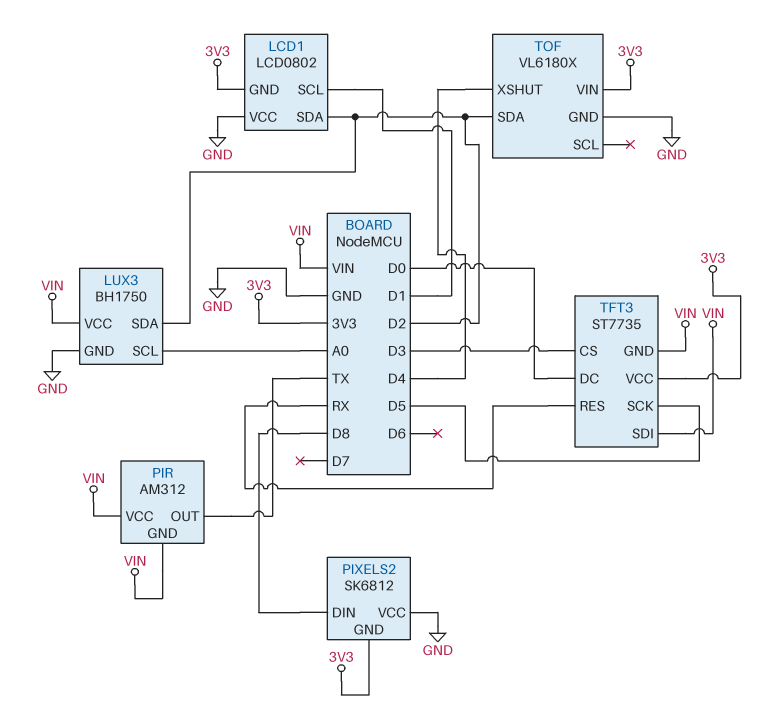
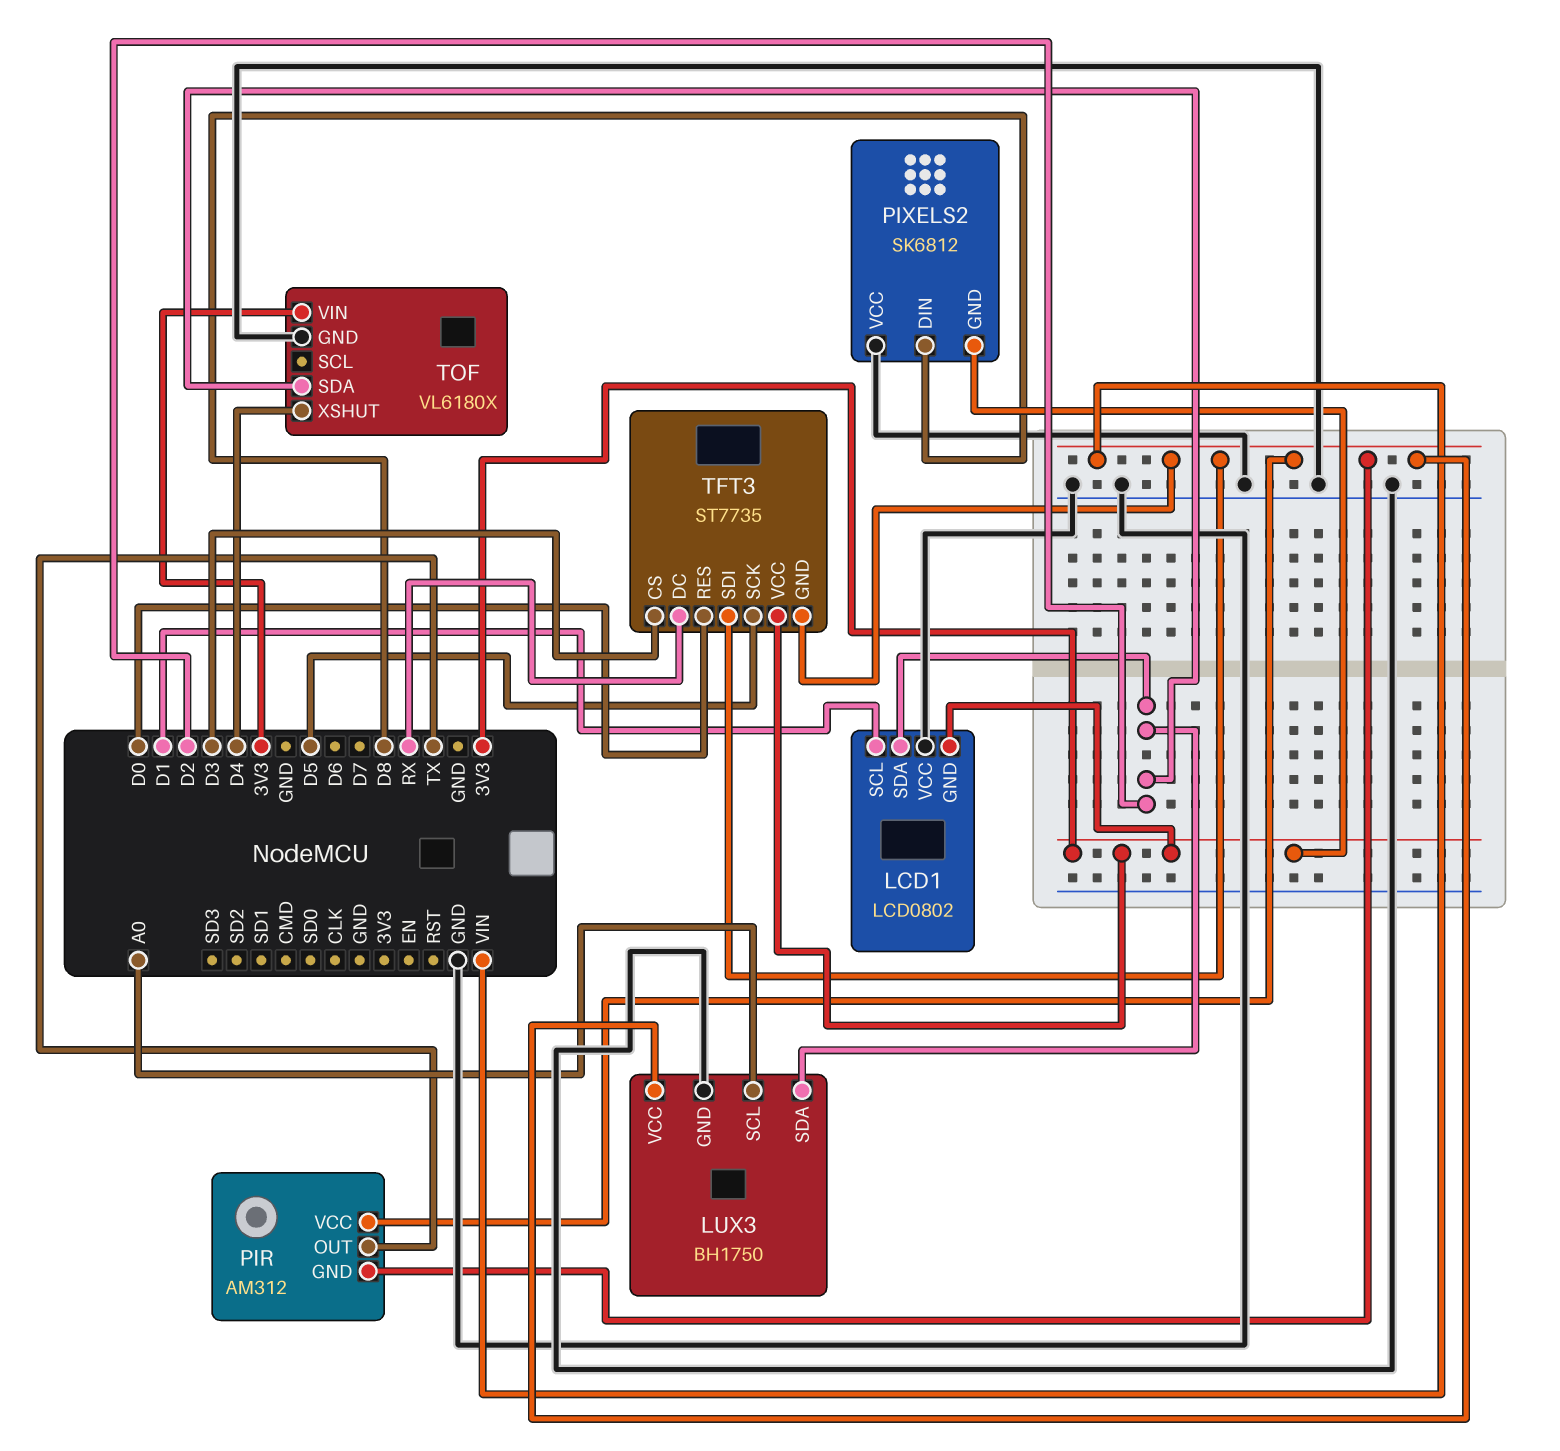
TFT3 pin DC: D0 -> RX
TFT3 pin RES: RX -> D0

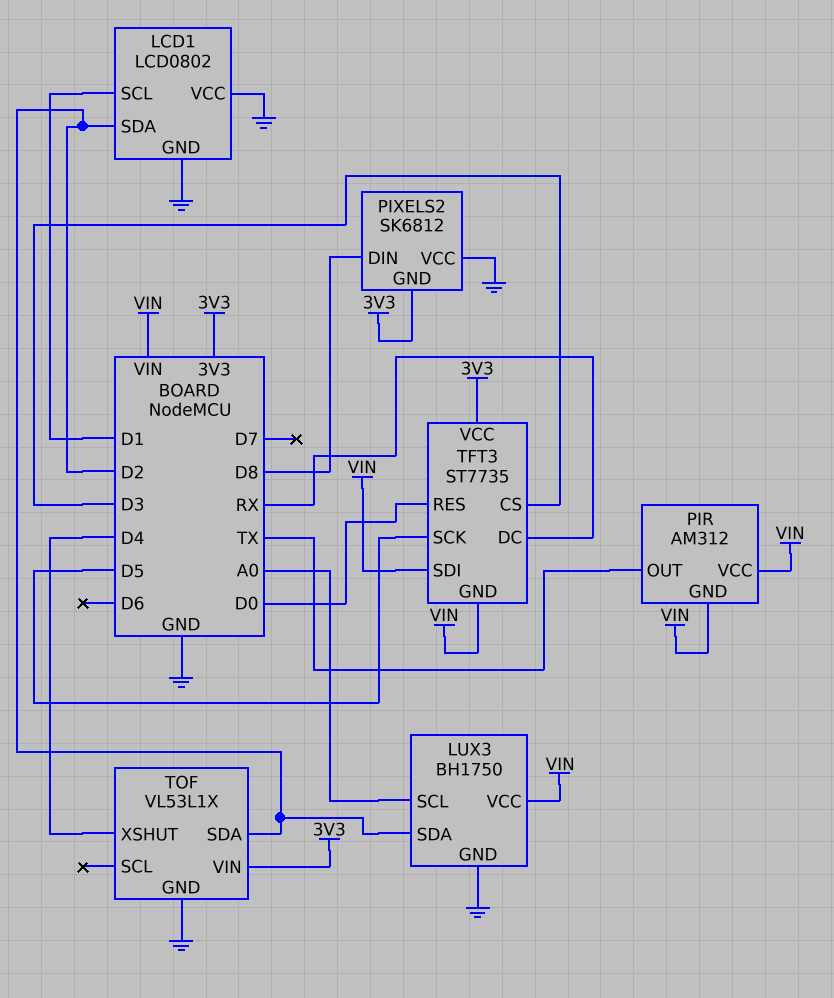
LCD1 pin GND: 3V3 -> GND
TOF: VL6180X -> VL53L1X

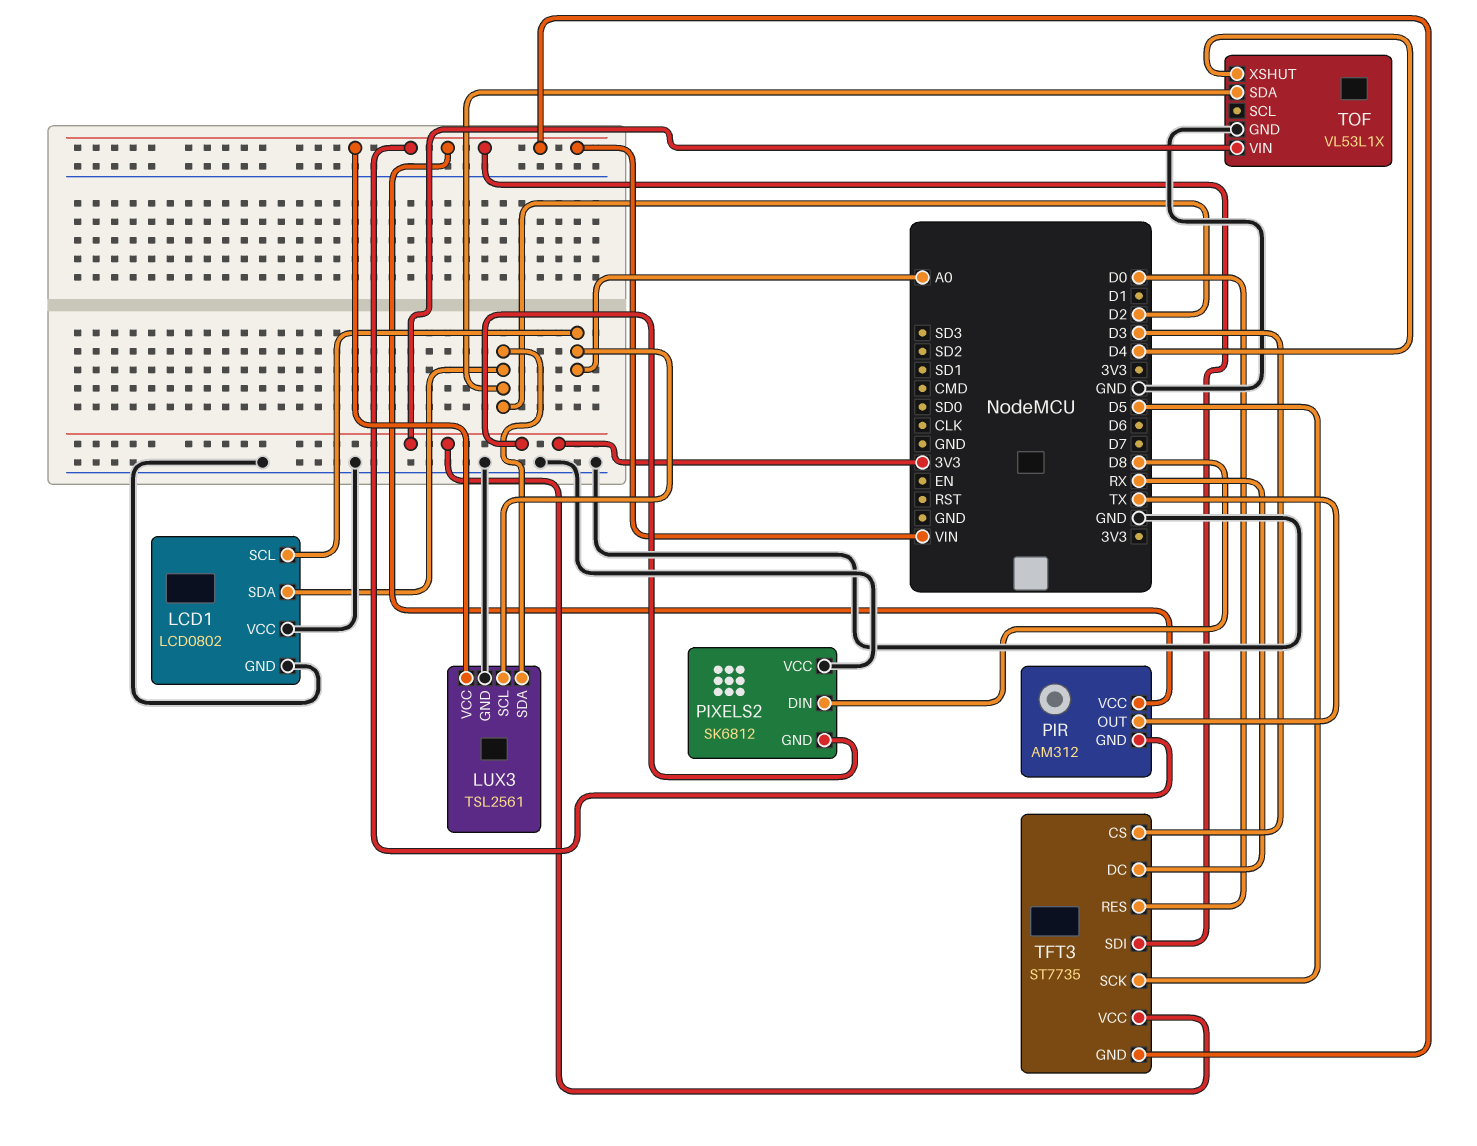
LCD1 pin SCL: D1 -> A0
LUX3: BH1750 -> TSL2561

